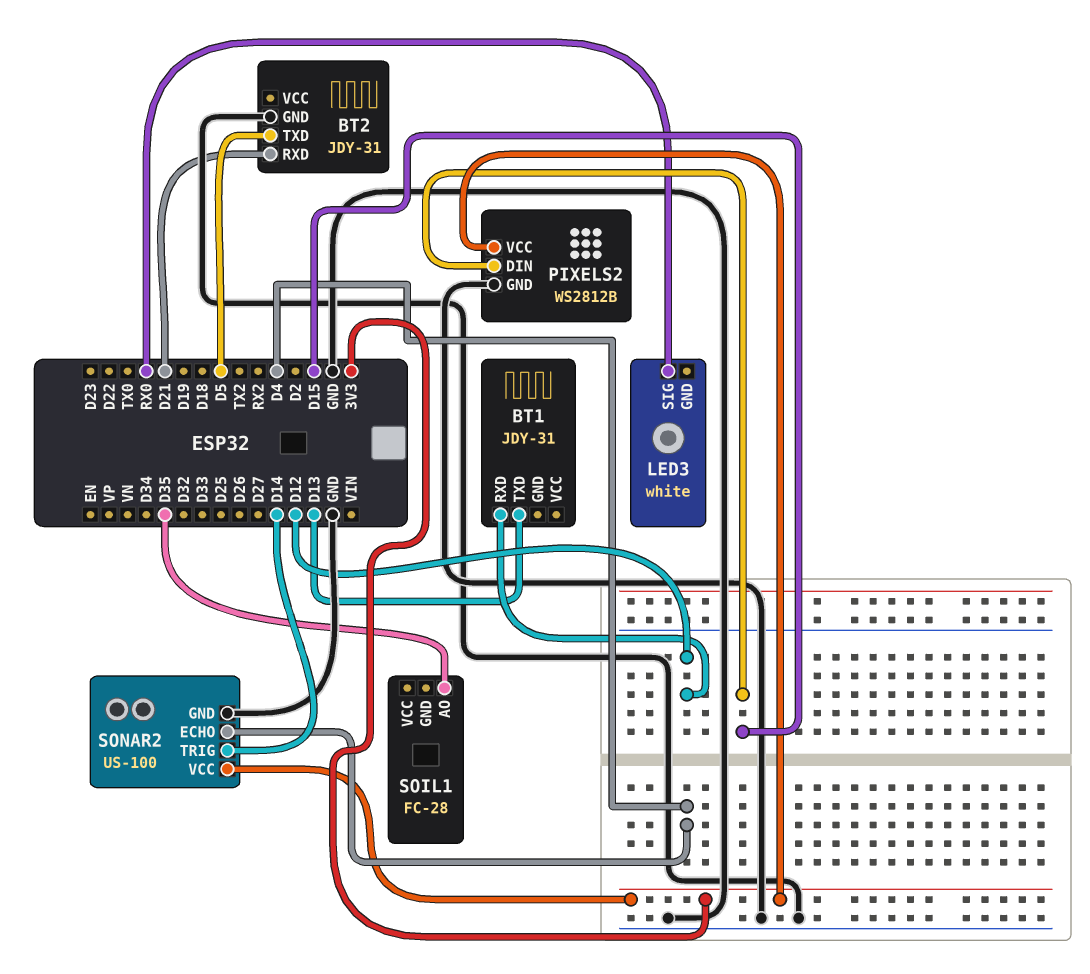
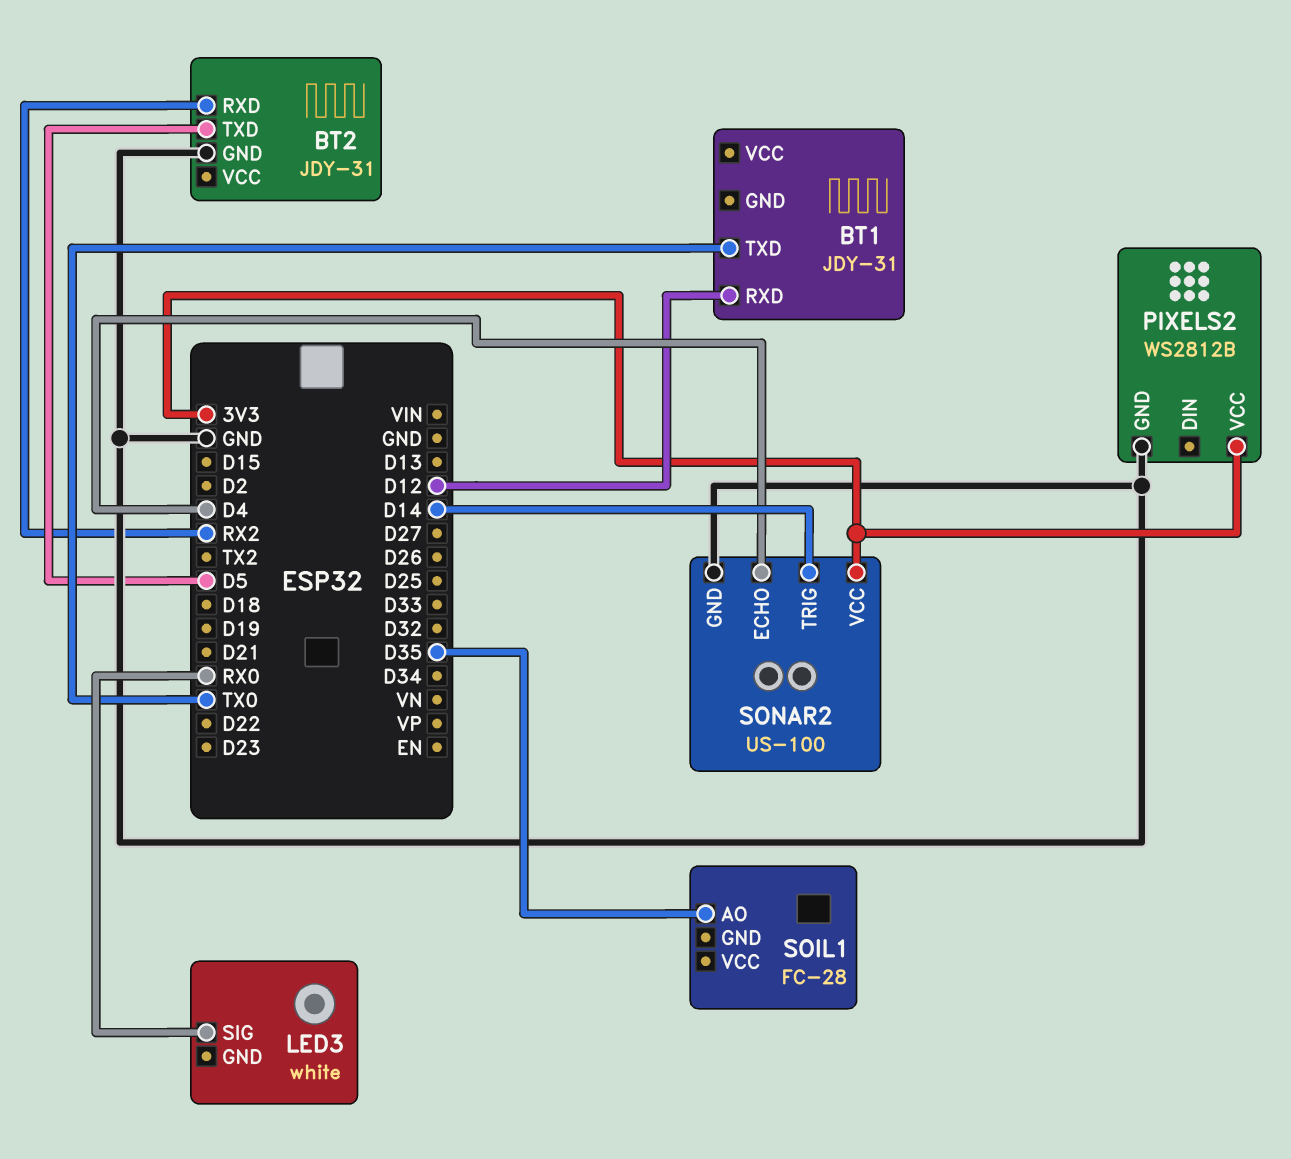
BT1 pin TXD: D13 -> TX0
BT2 pin RXD: D21 -> RX2
PIXELS2 pin DIN: D15 -> none

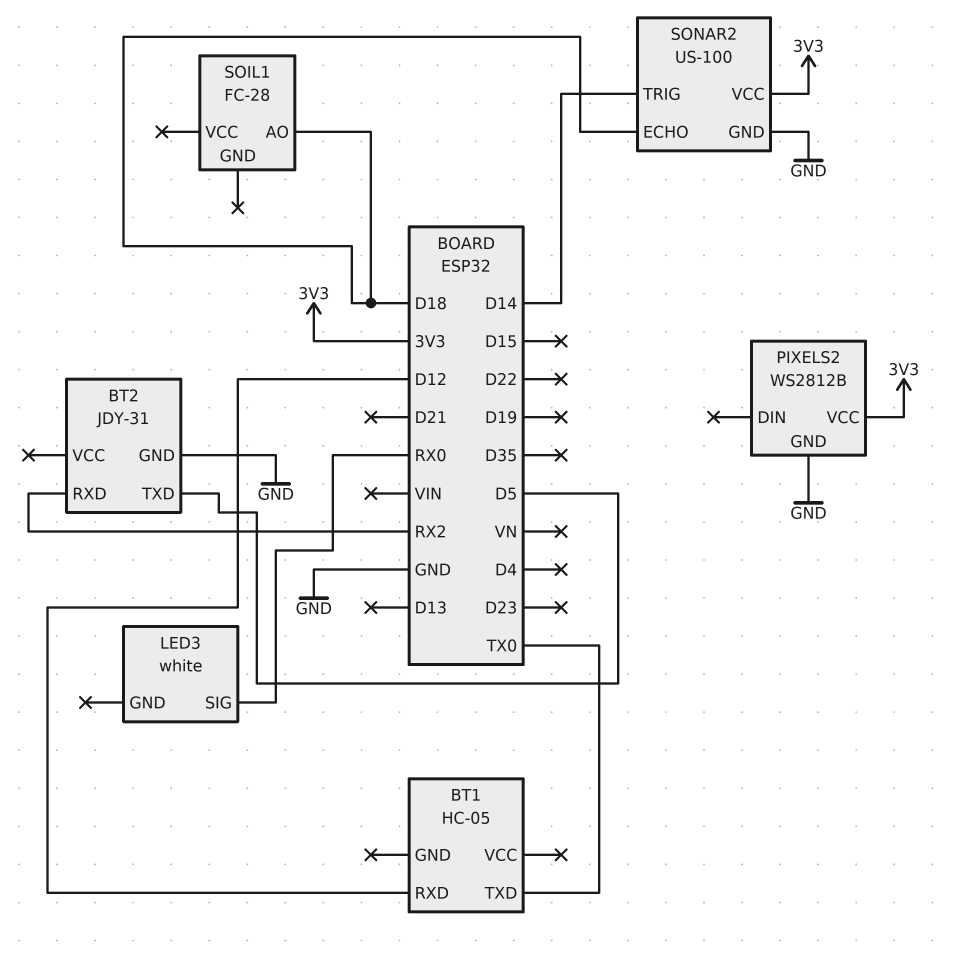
BT1: JDY-31 -> HC-05
SOIL1 pin AO: D35 -> D18
SONAR2 pin ECHO: D4 -> D18

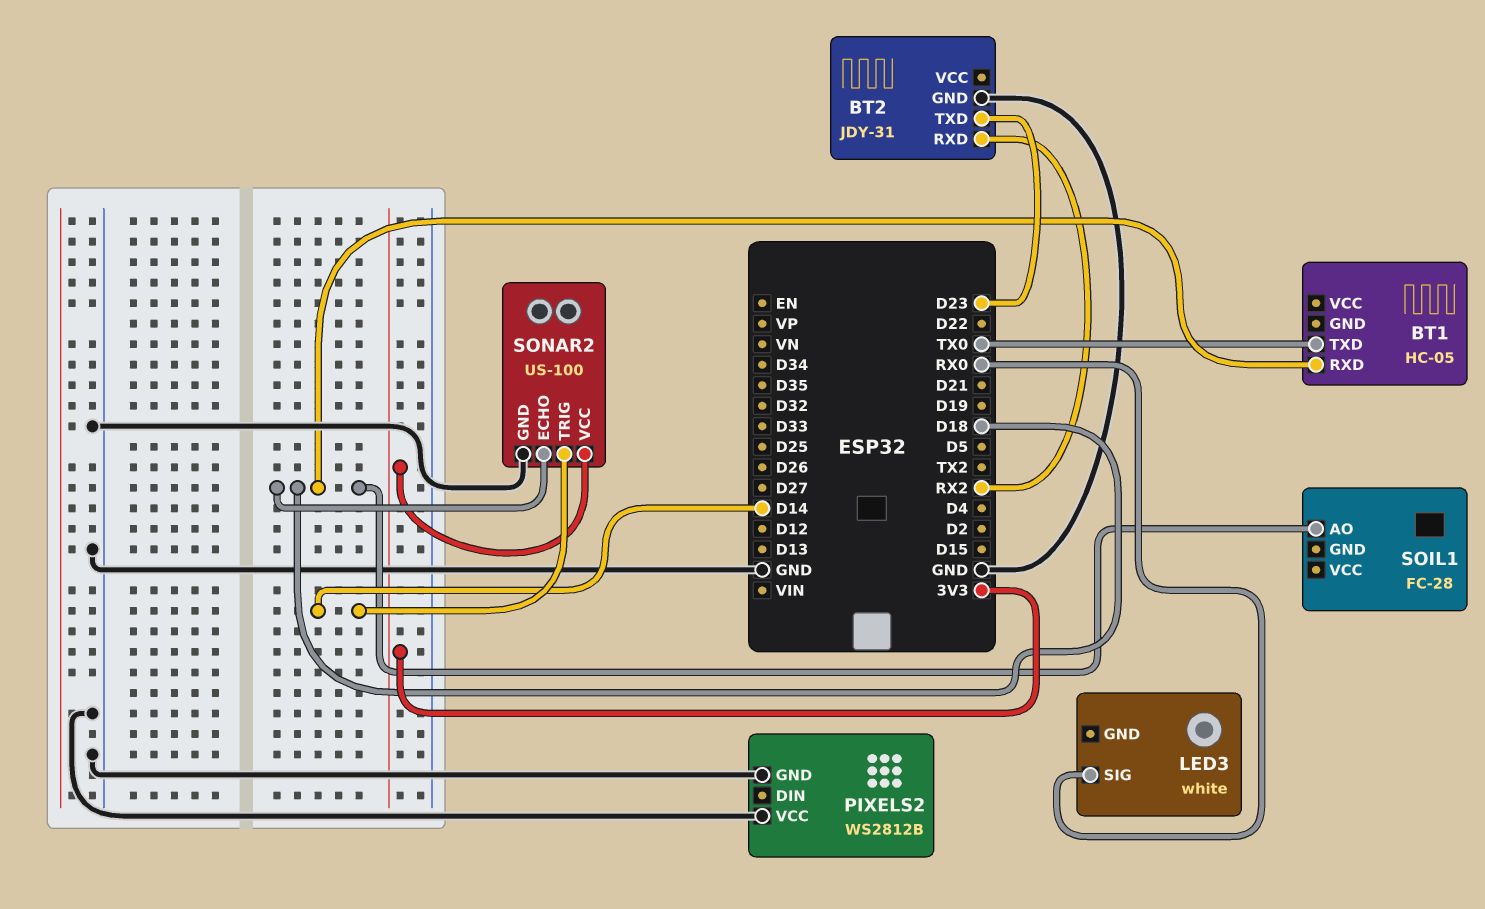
BT1 pin RXD: D12 -> D18
BT2 pin TXD: D5 -> D23
PIXELS2 pin VCC: 3V3 -> GND

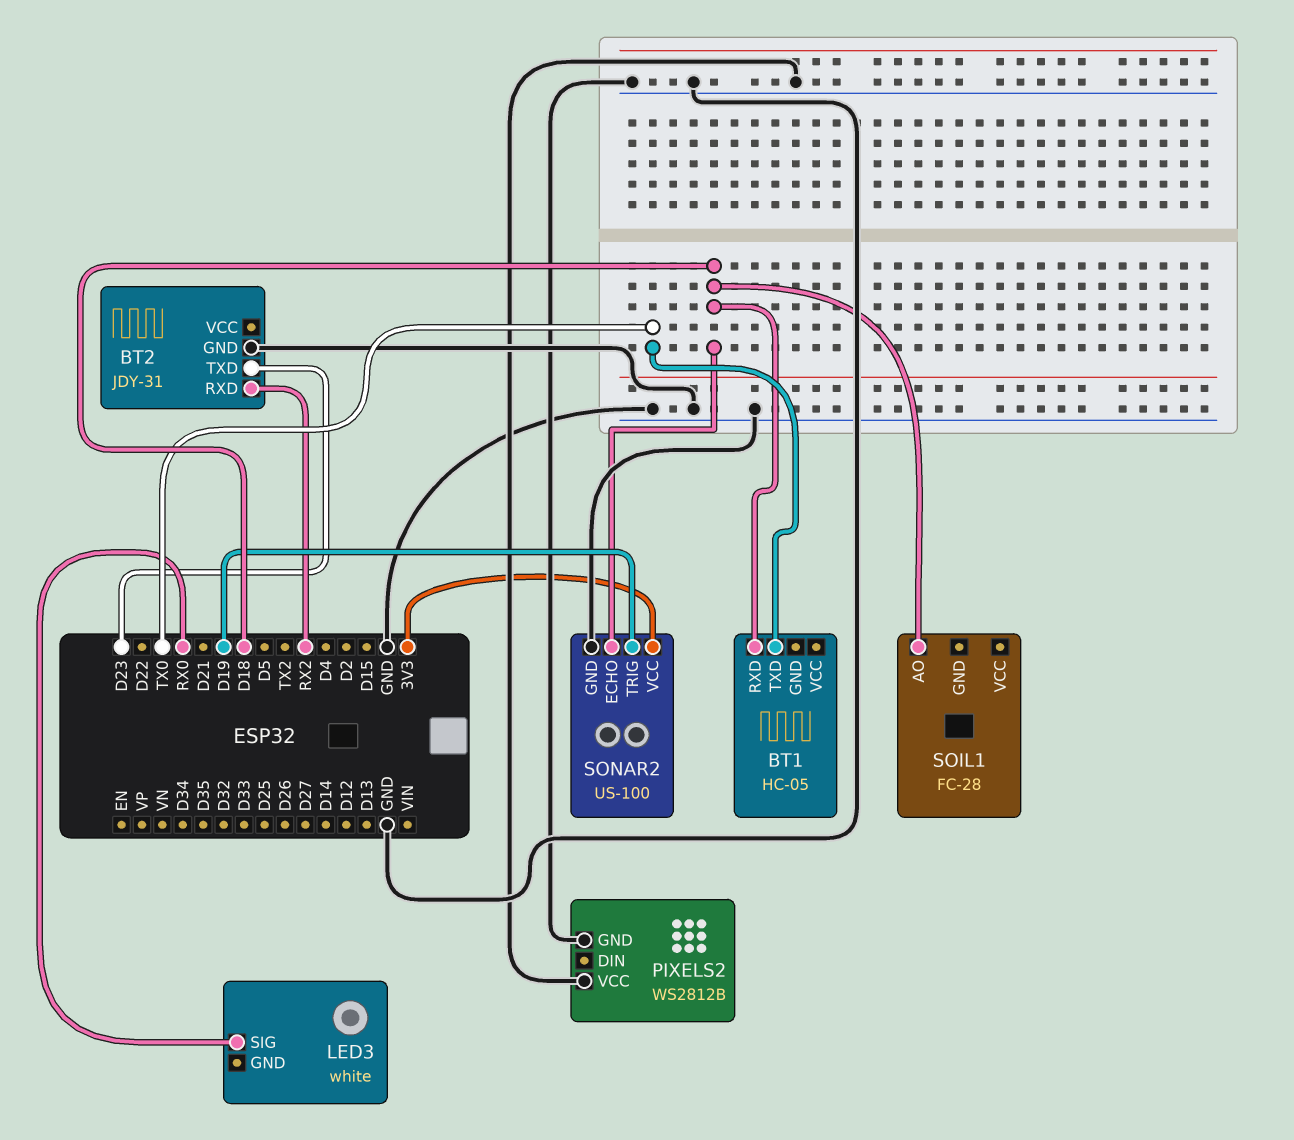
SONAR2 pin TRIG: D14 -> D19

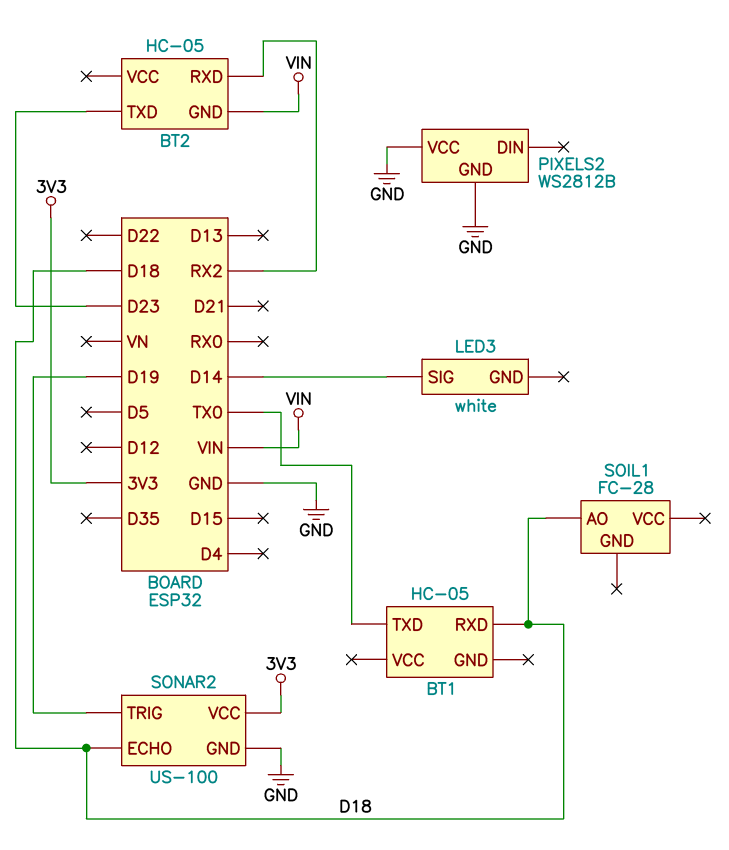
BT2: JDY-31 -> HC-05
BT2 pin GND: GND -> VIN
LED3 pin SIG: RX0 -> D14

